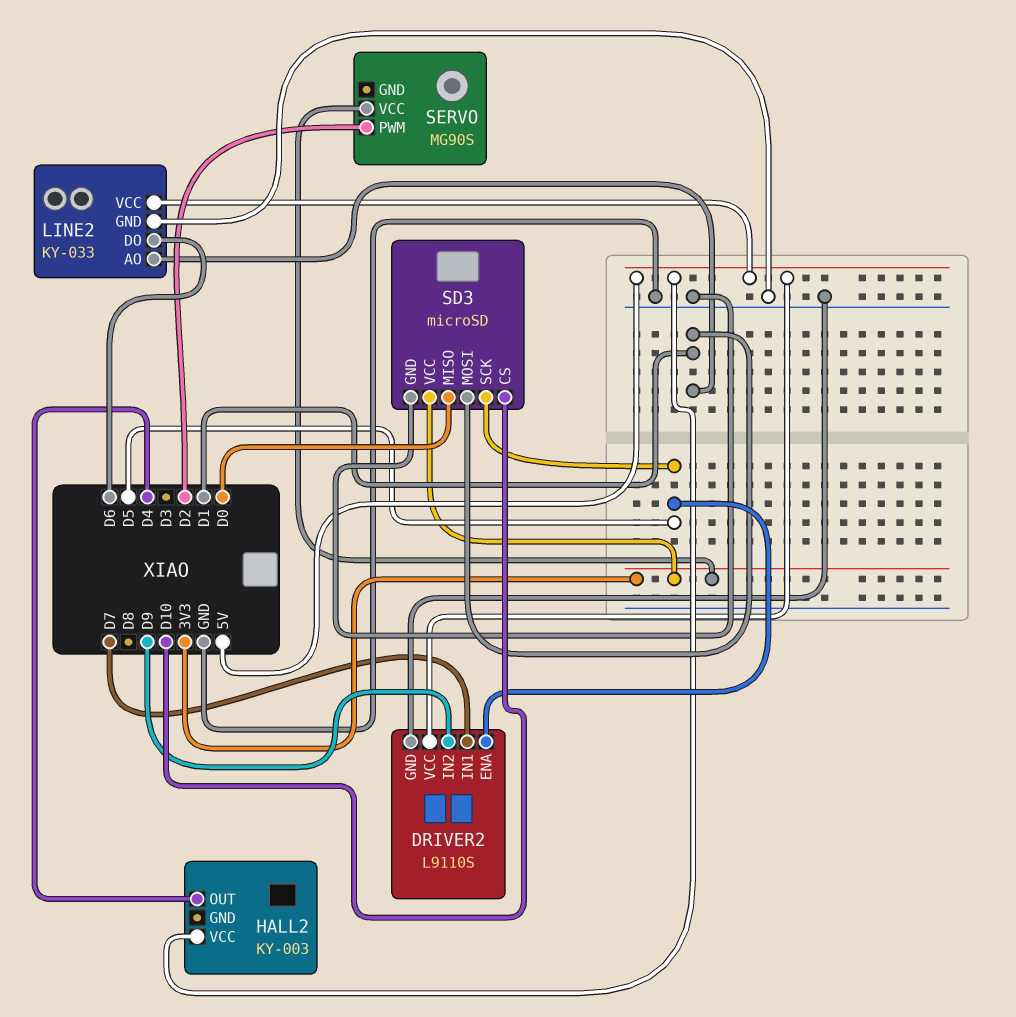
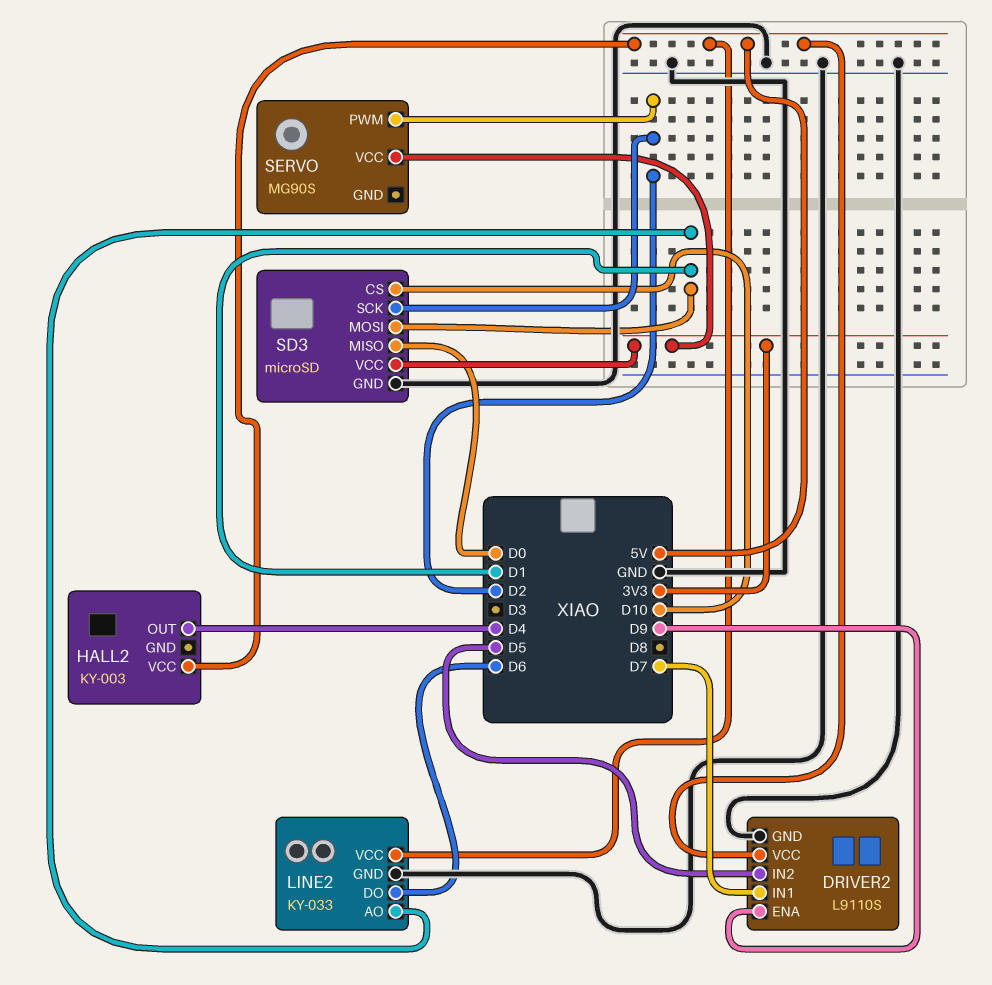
DRIVER2 pin ENA: D5 -> D9
DRIVER2 pin IN2: D9 -> D5
SD3 pin SCK: D5 -> D2

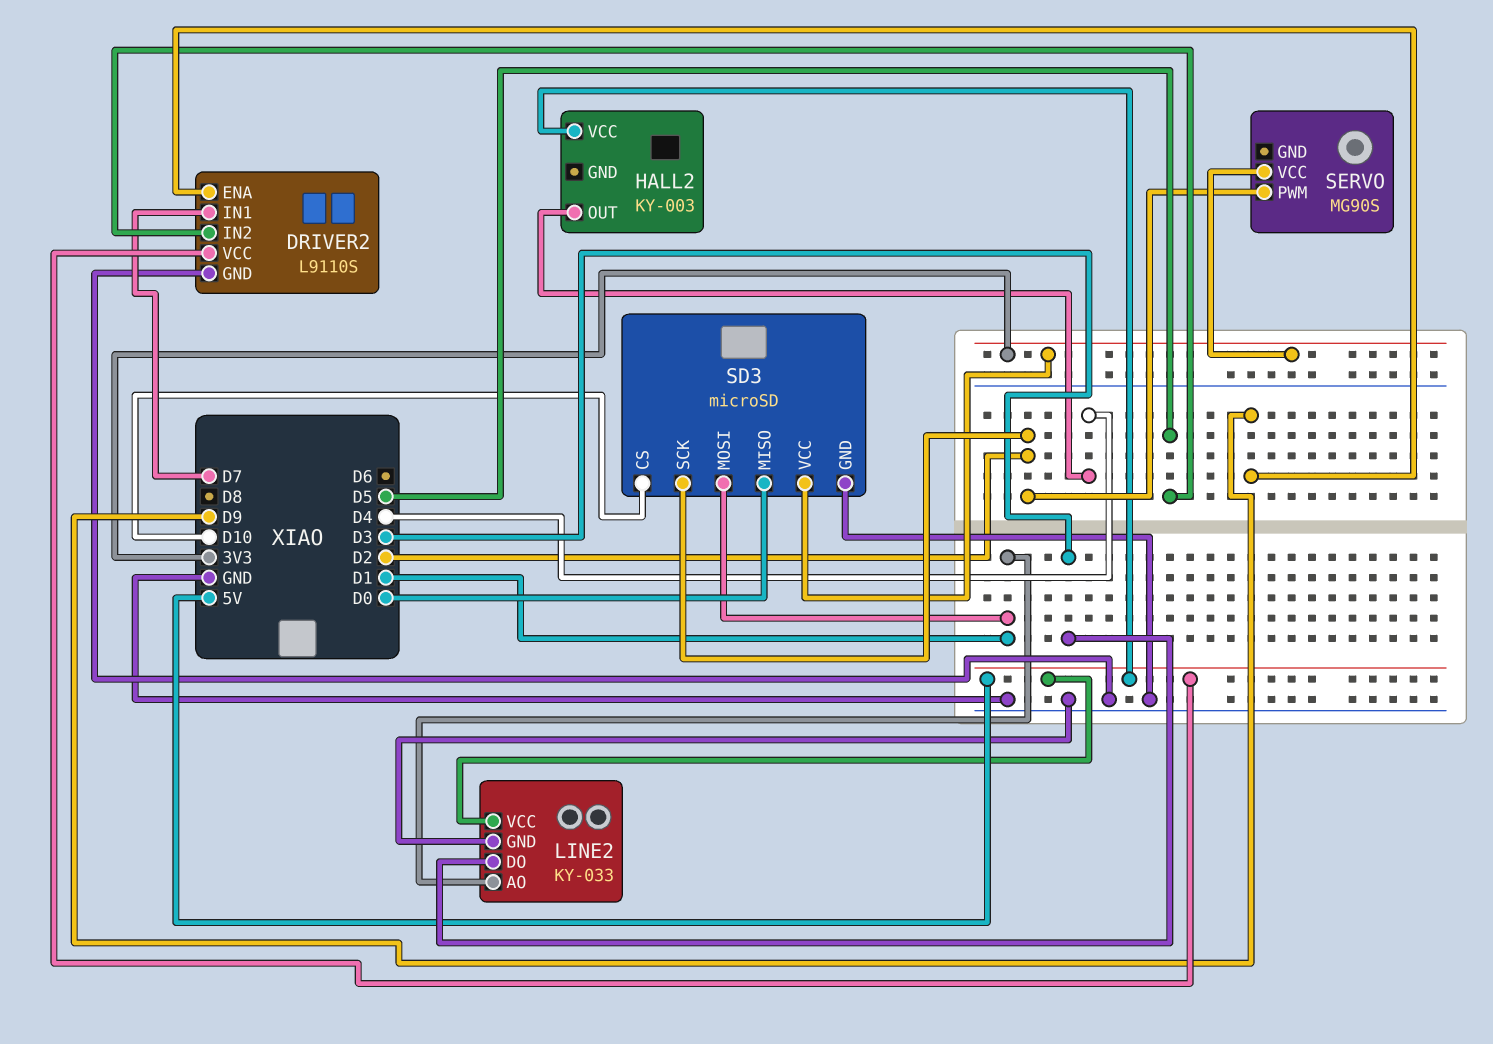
LINE2 pin DO: D6 -> D3

